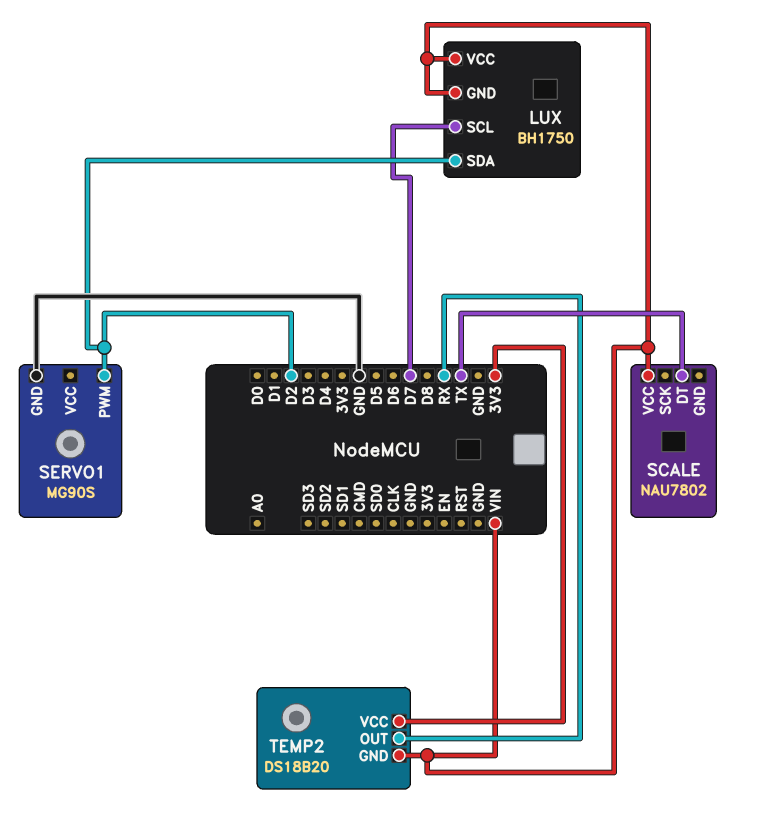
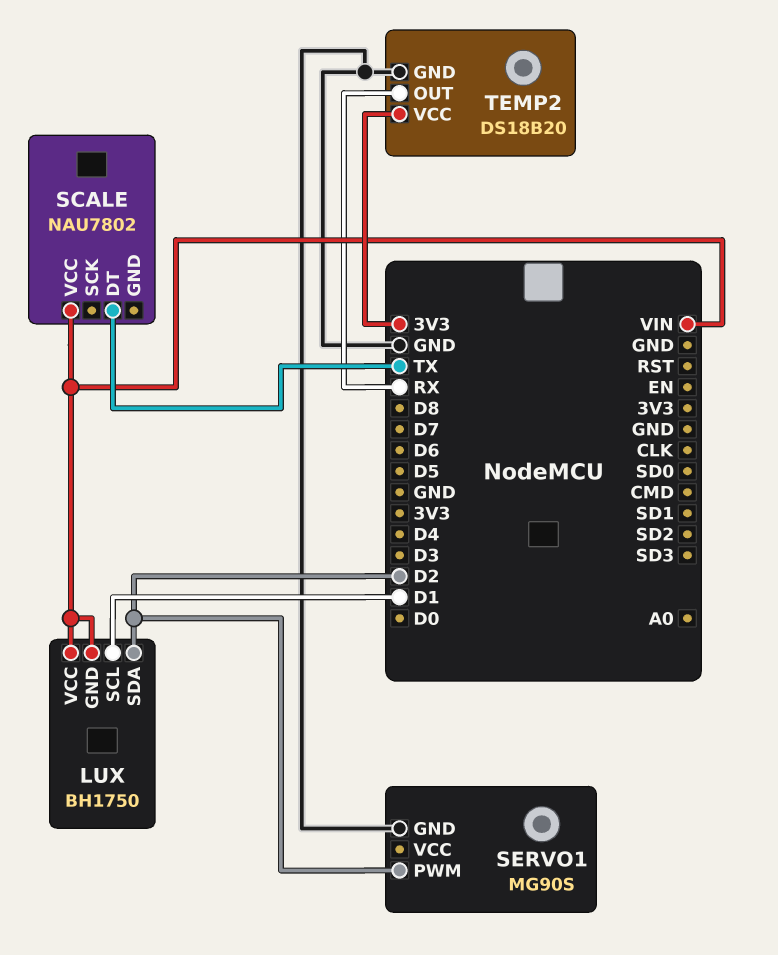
LUX pin SCL: D7 -> D1
TEMP2 pin GND: VIN -> GND

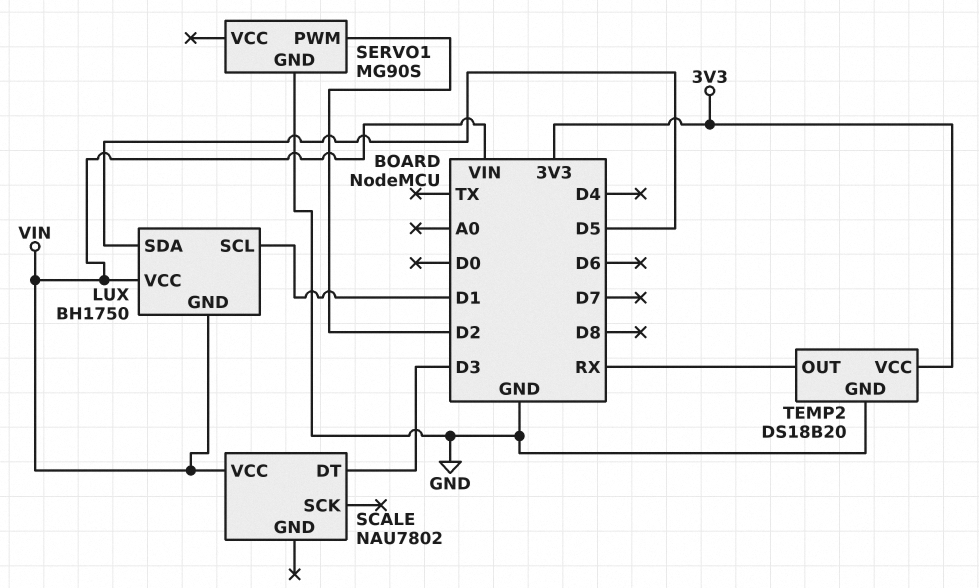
LUX pin SDA: D2 -> D5
SCALE pin DT: TX -> D3

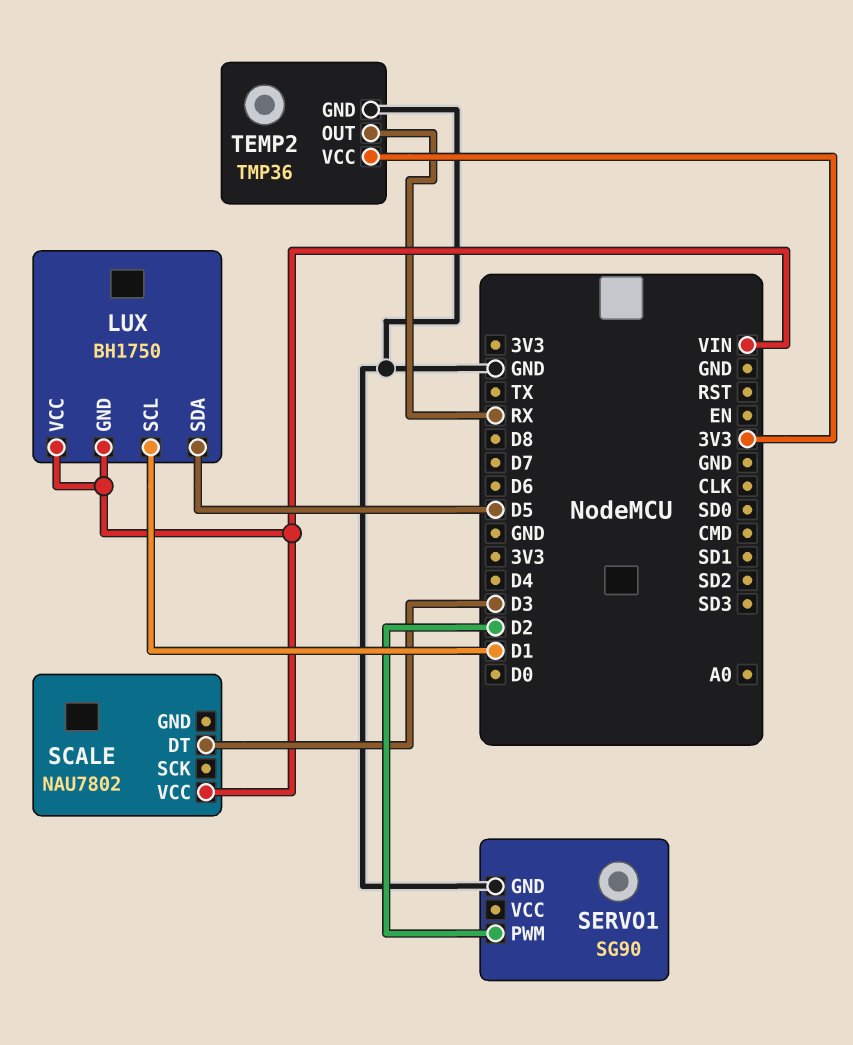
SERVO1: MG90S -> SG90
TEMP2: DS18B20 -> TMP36

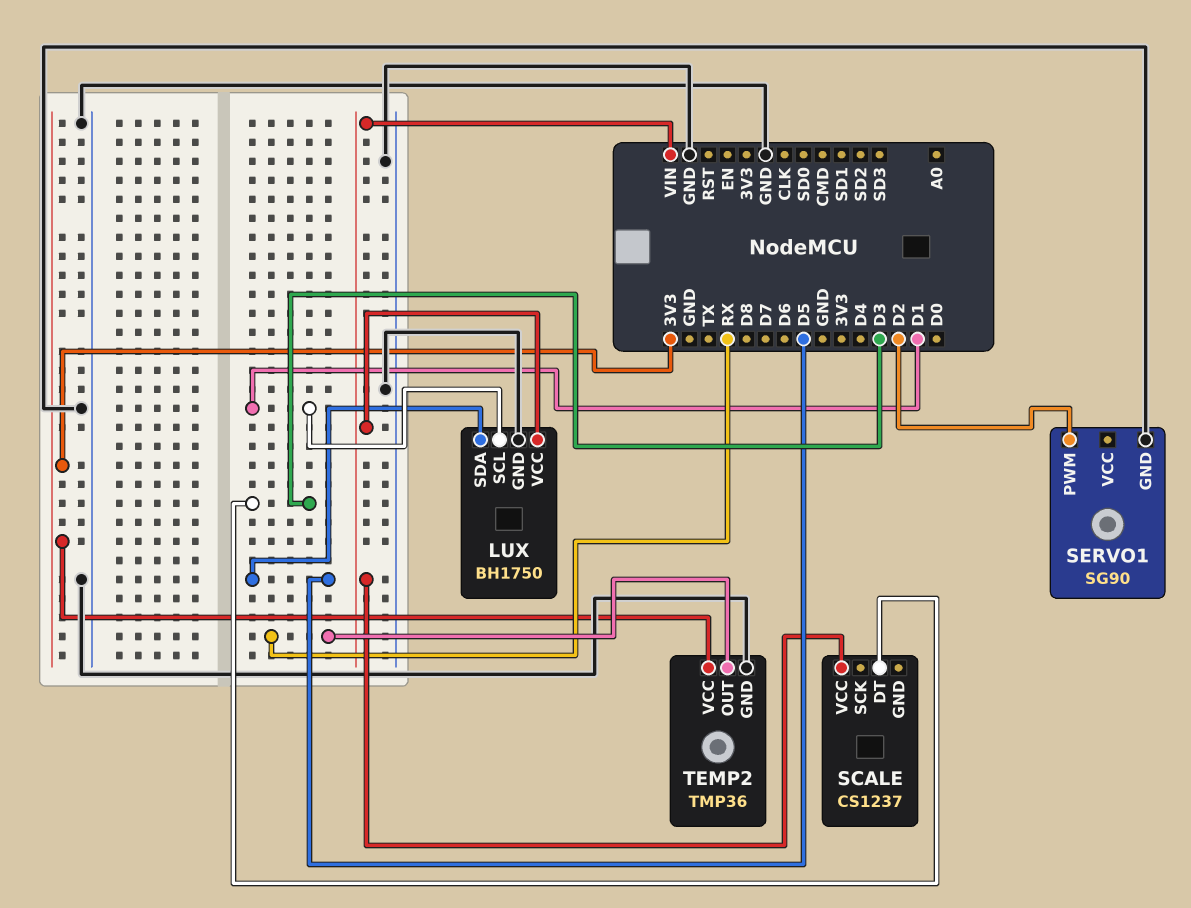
LUX pin GND: VIN -> GND
SCALE: NAU7802 -> CS1237

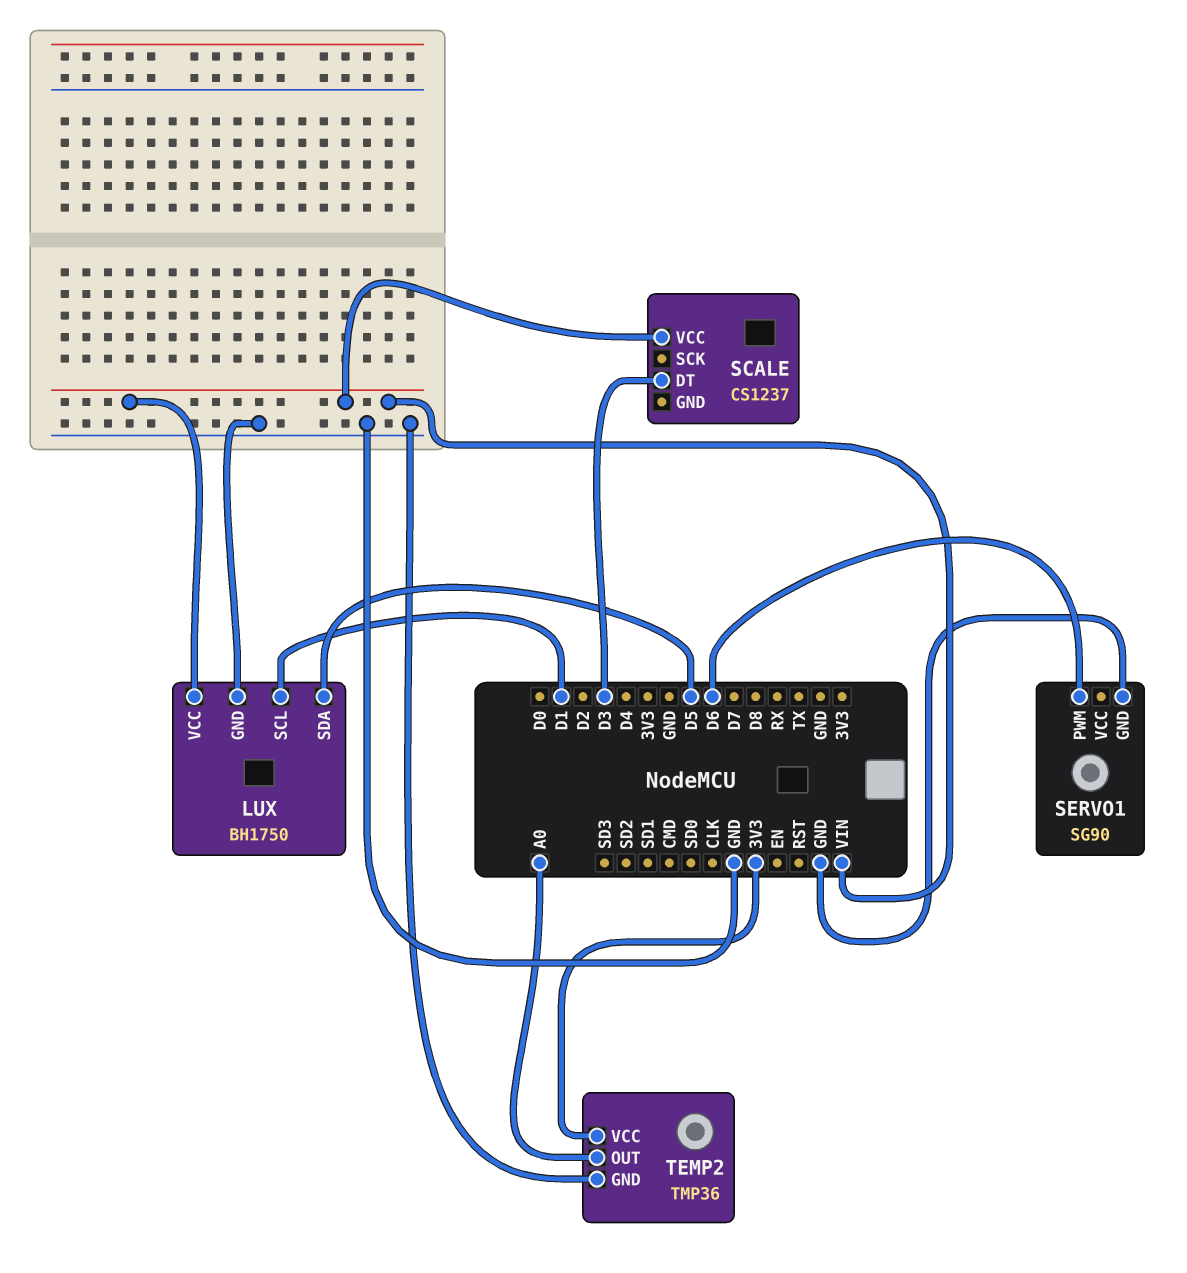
SERVO1 pin PWM: D2 -> D6
TEMP2 pin OUT: RX -> A0

